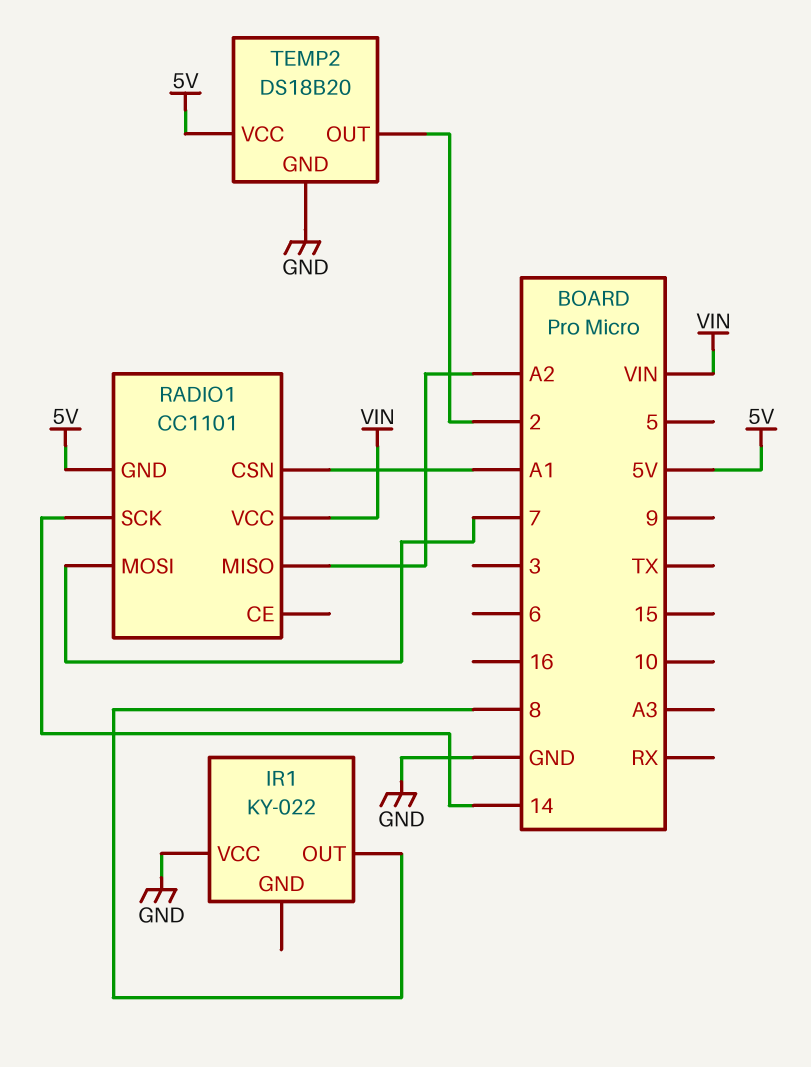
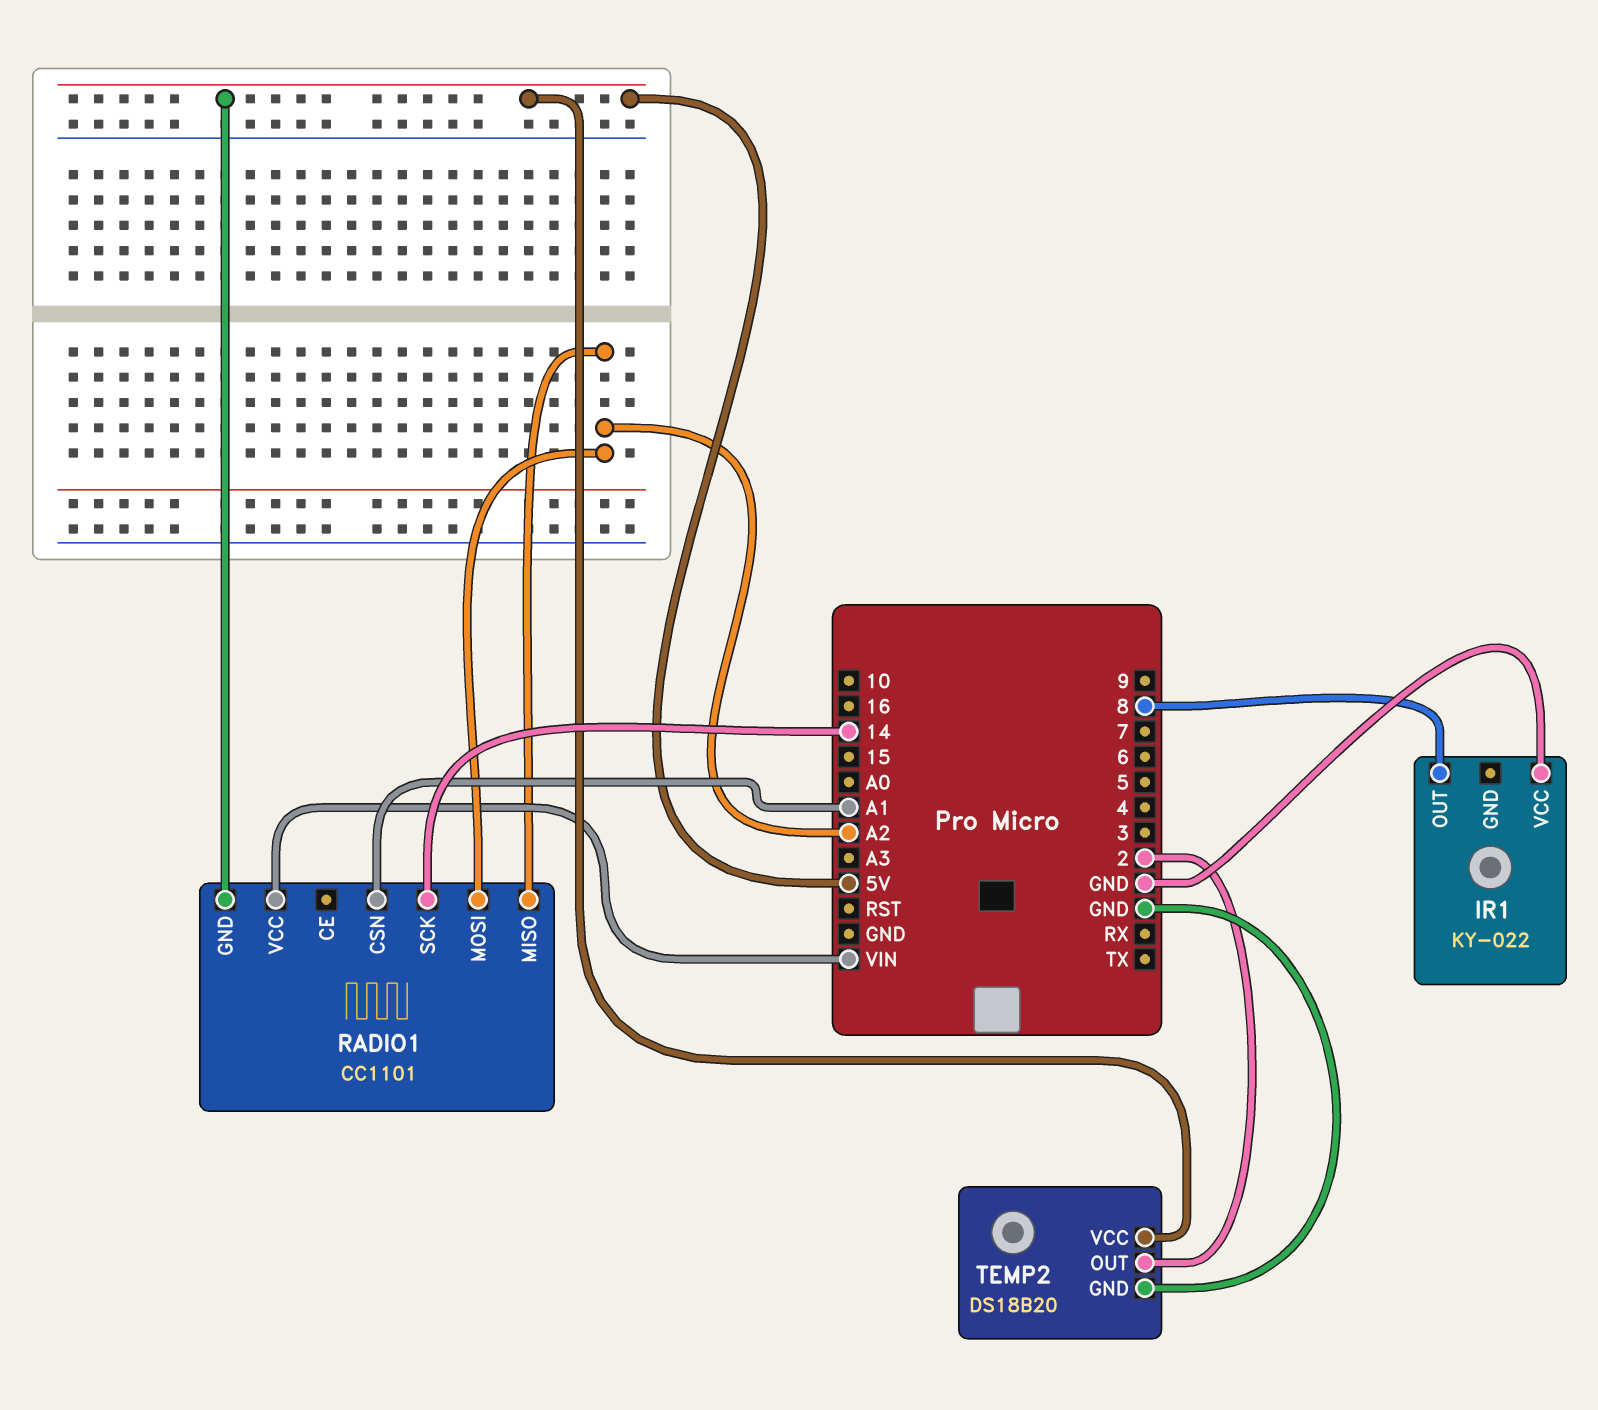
RADIO1 pin MOSI: 7 -> A2

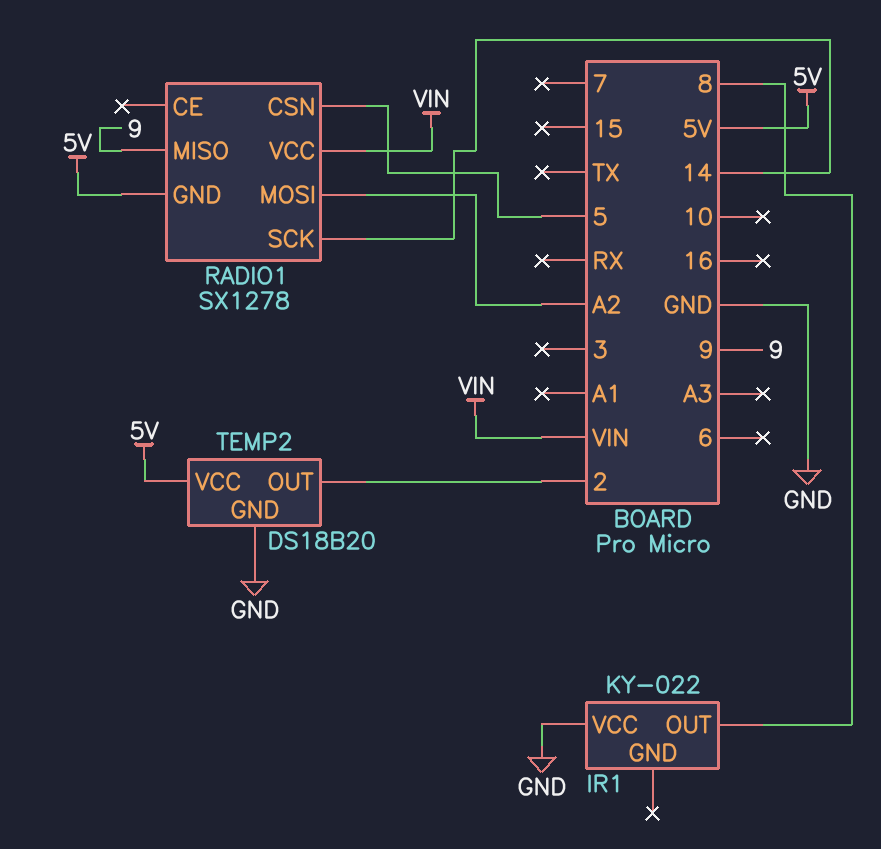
RADIO1: CC1101 -> SX1278
RADIO1 pin CSN: A1 -> 5
RADIO1 pin MISO: A2 -> 9

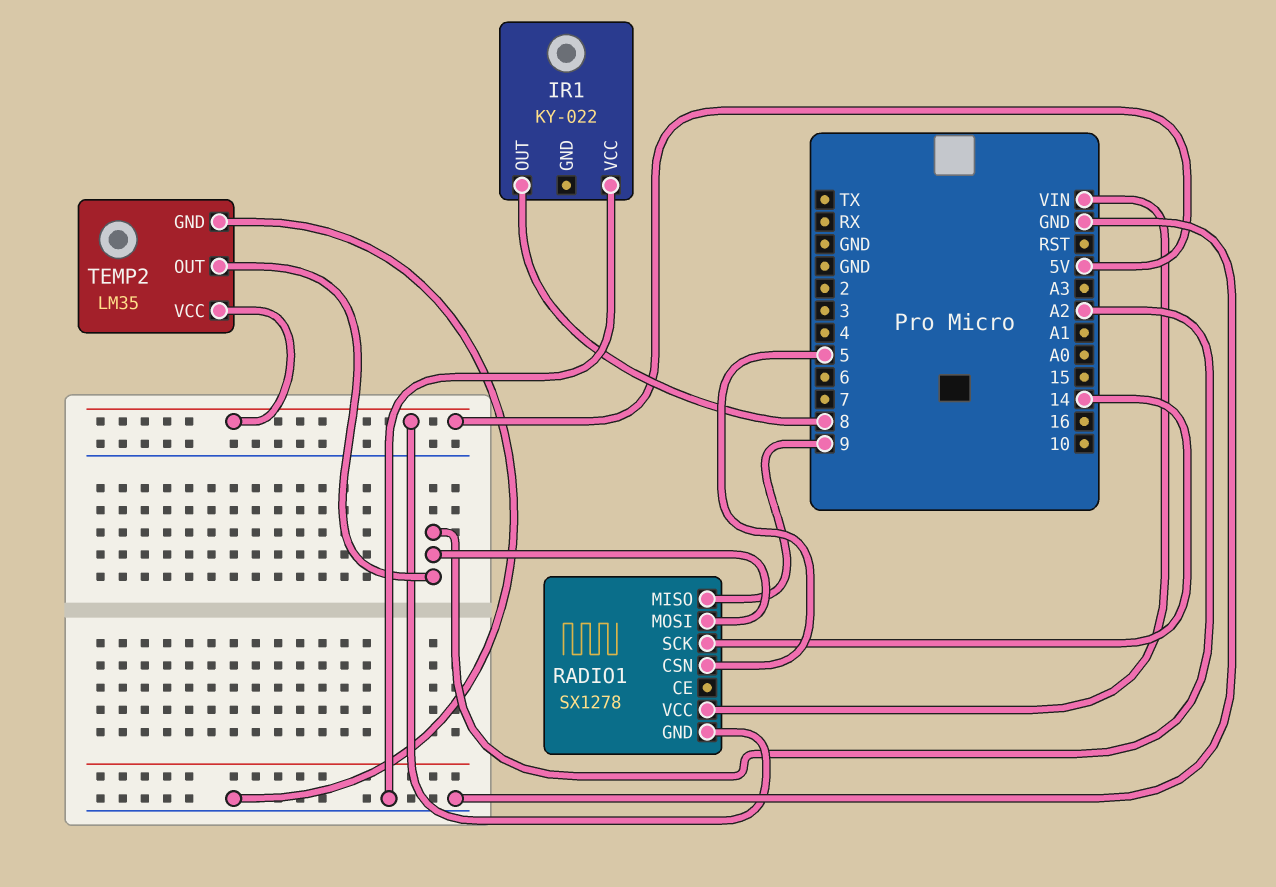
TEMP2: DS18B20 -> LM35
TEMP2 pin OUT: 2 -> A2

